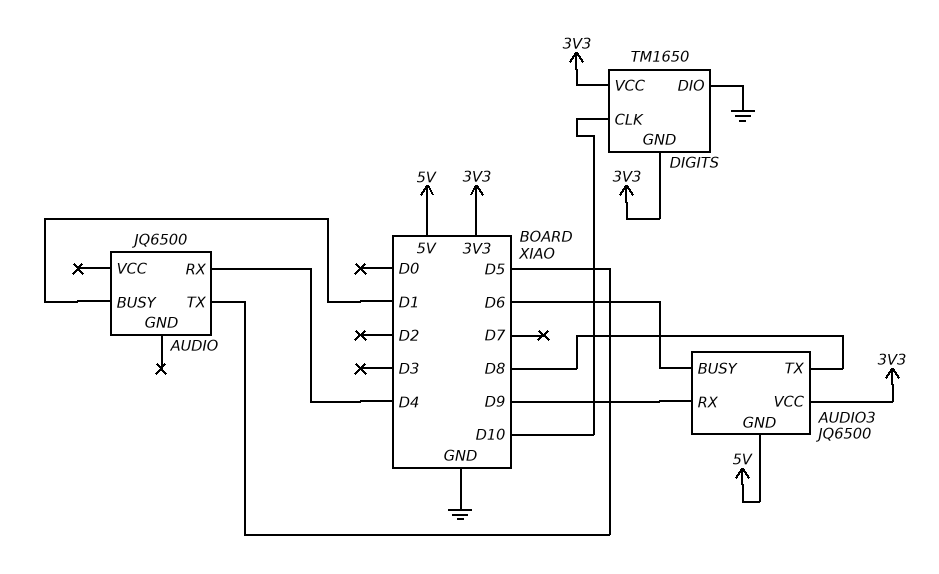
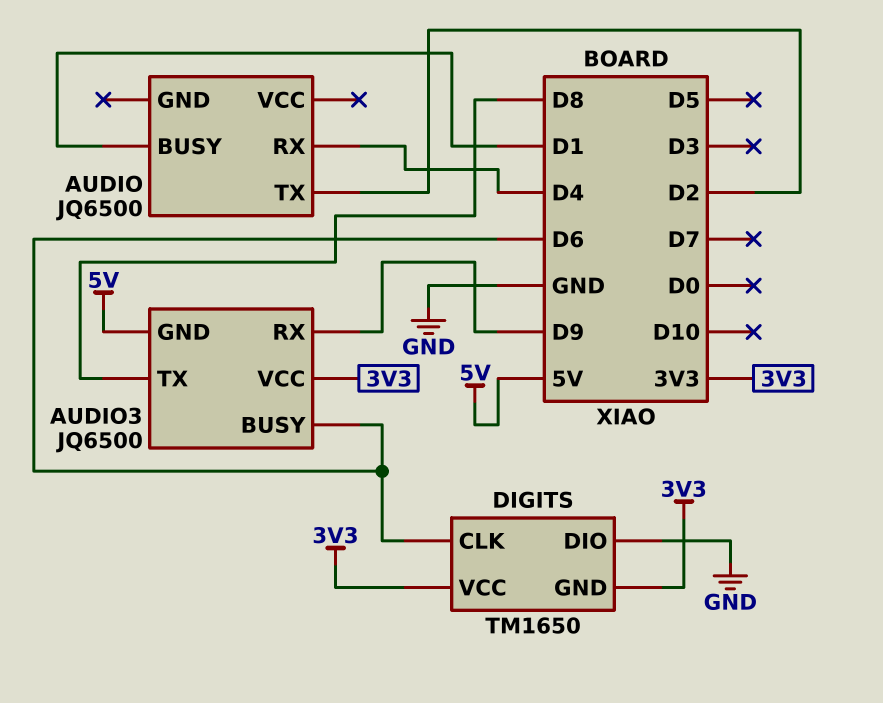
AUDIO pin TX: D5 -> D2
DIGITS pin CLK: D10 -> D6

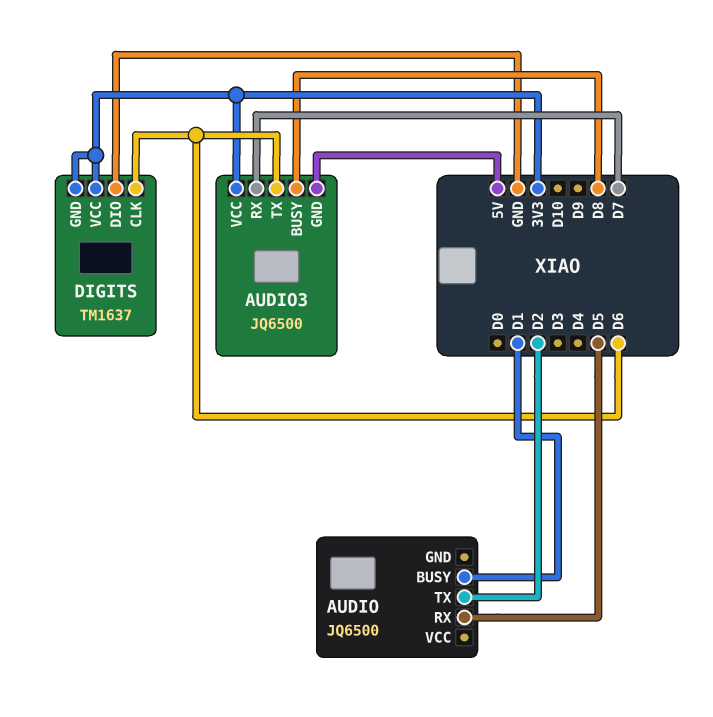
AUDIO pin RX: D4 -> D5
AUDIO3 pin BUSY: D6 -> D8
AUDIO3 pin RX: D9 -> D7
AUDIO3 pin TX: D8 -> D6
DIGITS: TM1650 -> TM1637

